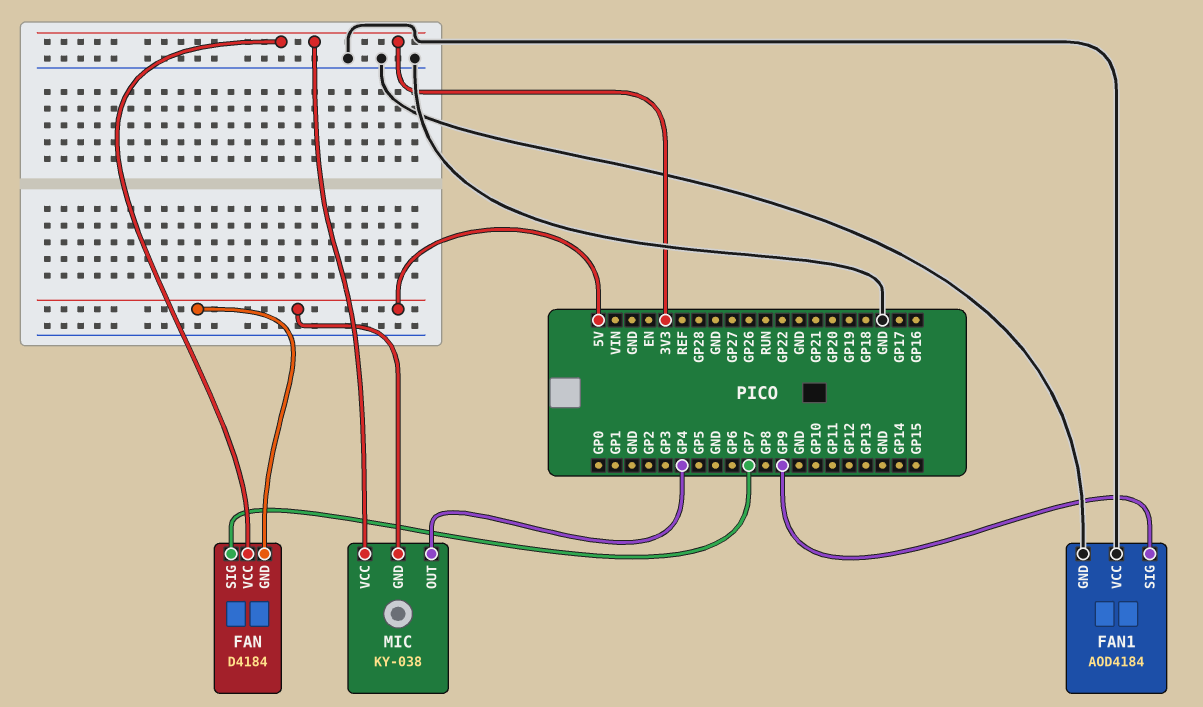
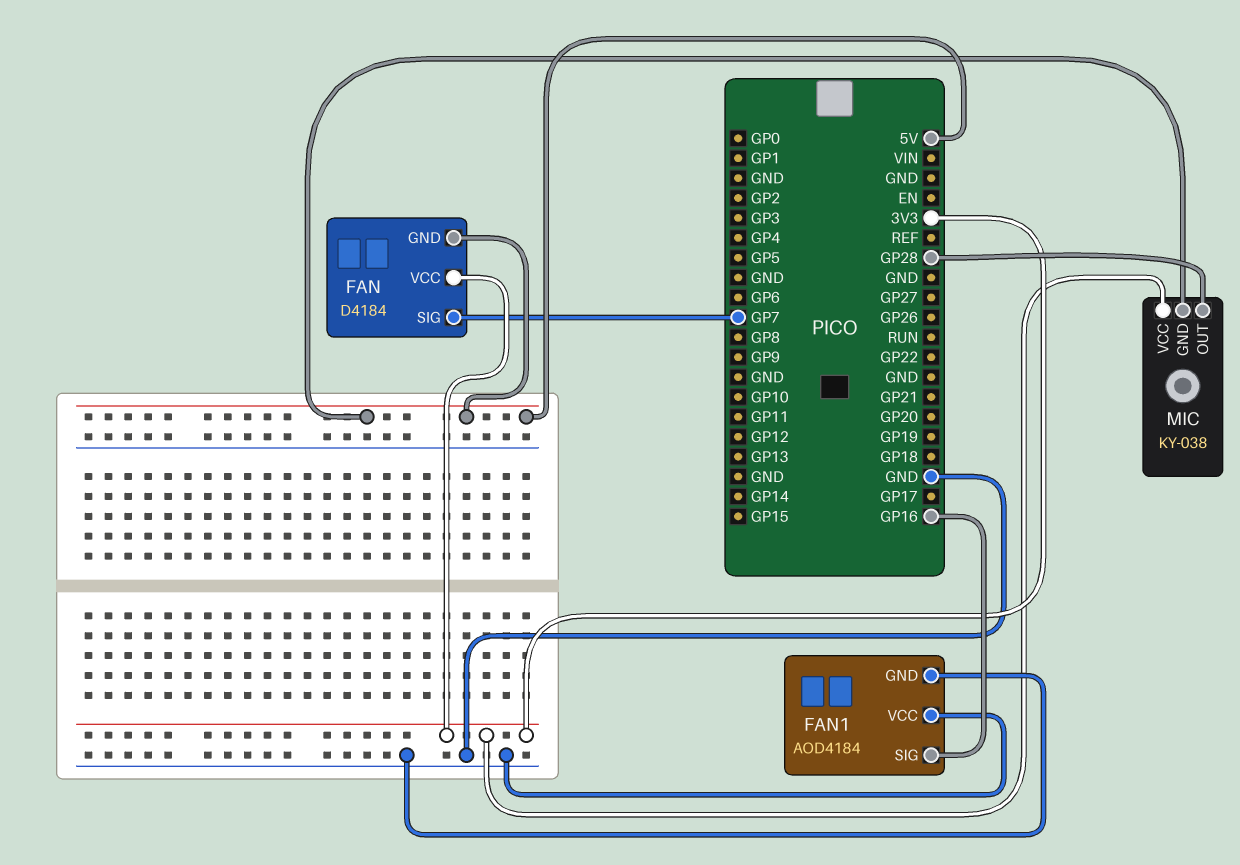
FAN1 pin SIG: GP9 -> GP16
MIC pin OUT: GP4 -> GP28

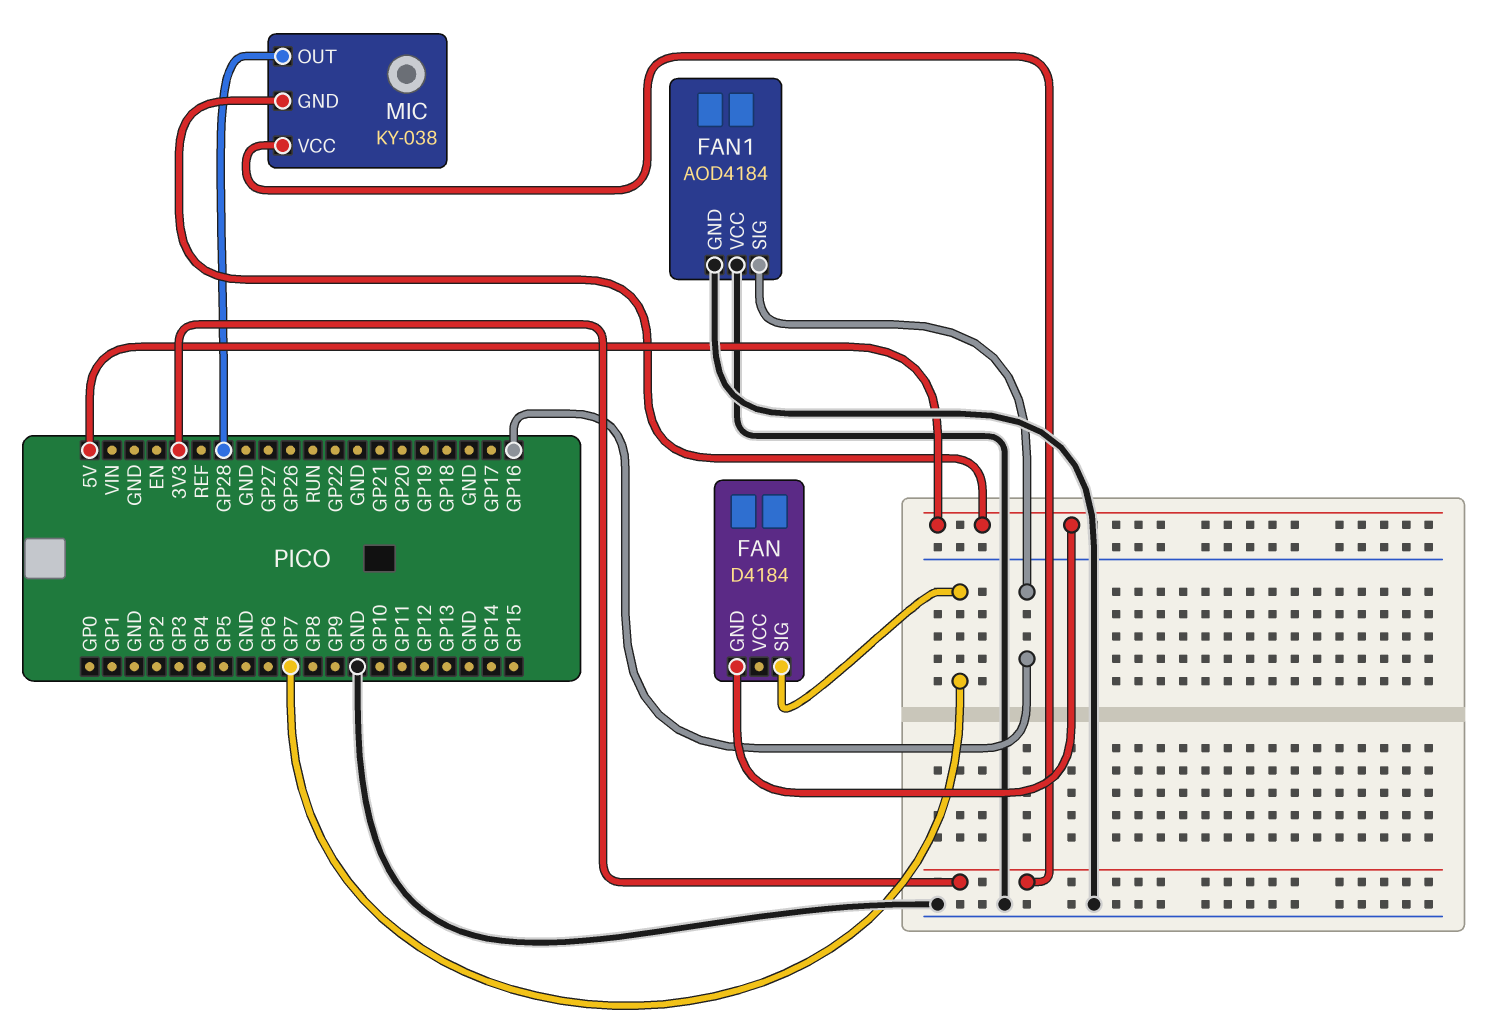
FAN pin VCC: 3V3 -> none

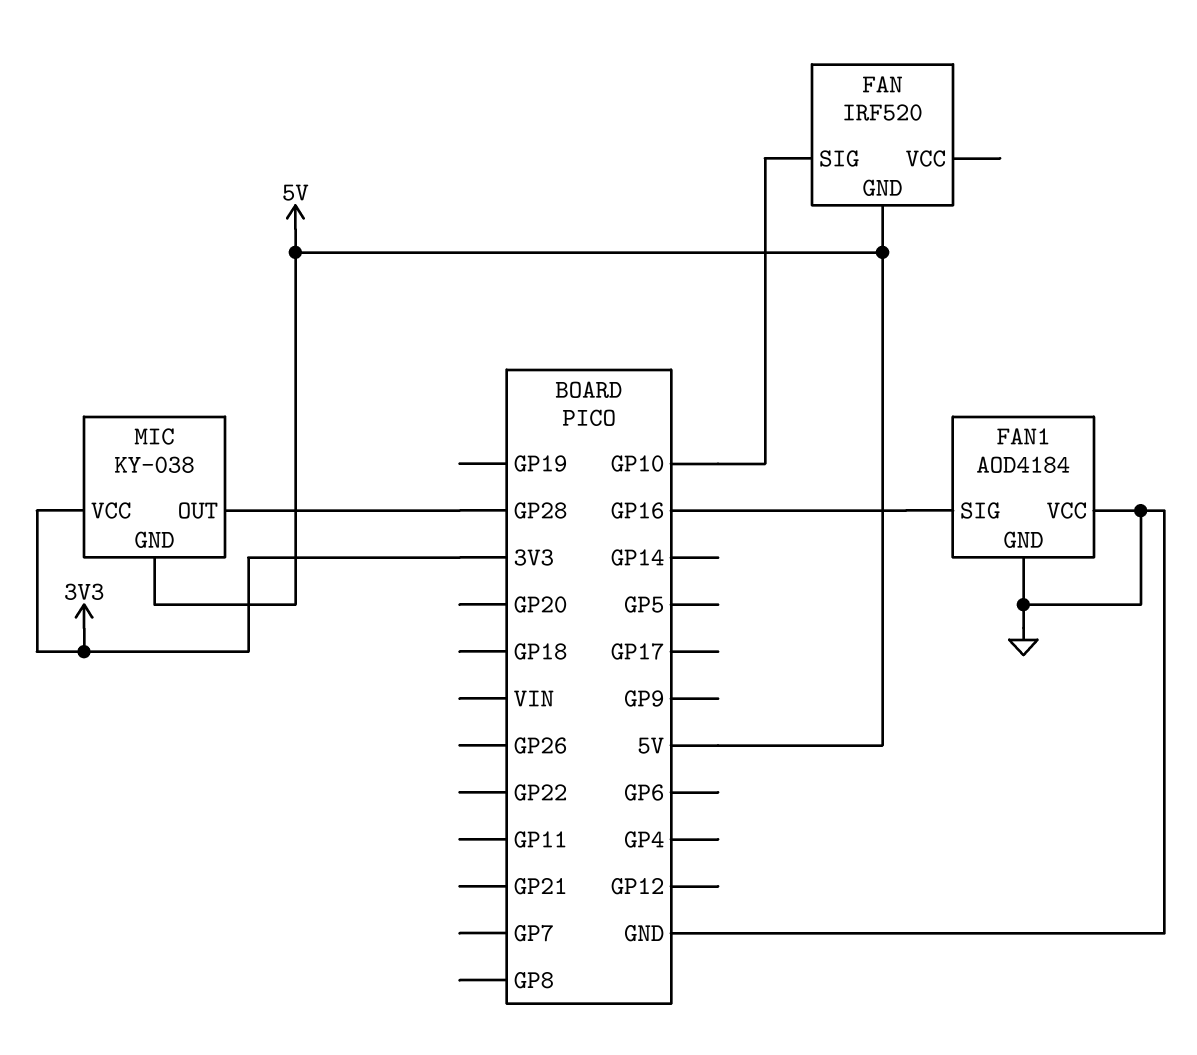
FAN: D4184 -> IRF520
FAN pin SIG: GP7 -> GP10

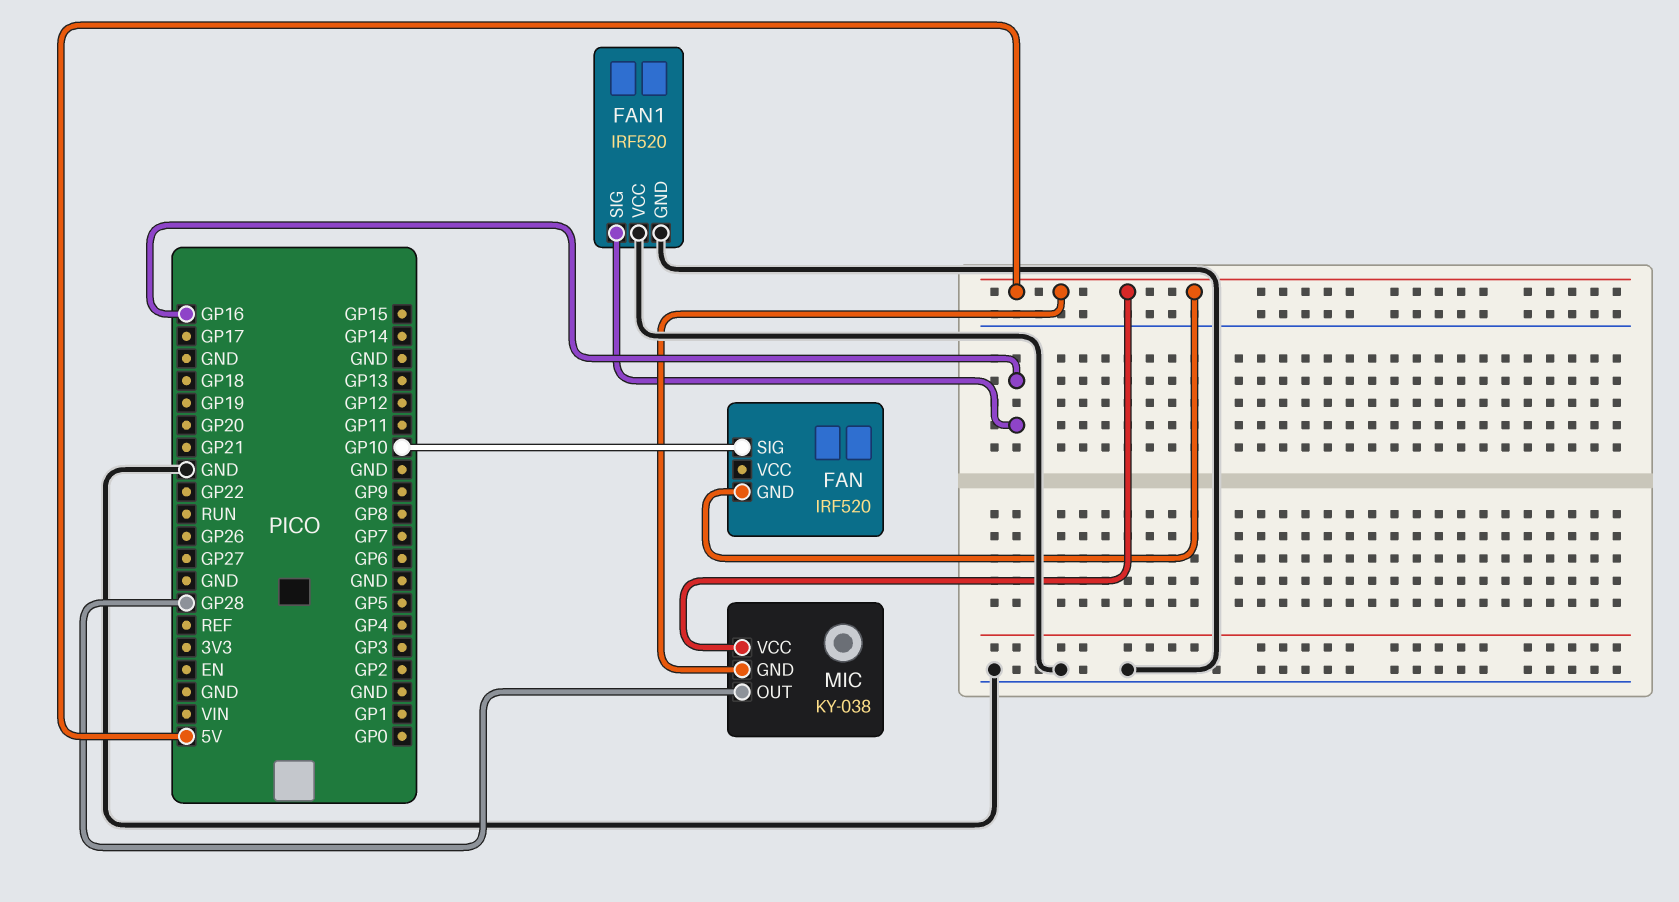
FAN1: AOD4184 -> IRF520
MIC pin VCC: 3V3 -> 5V

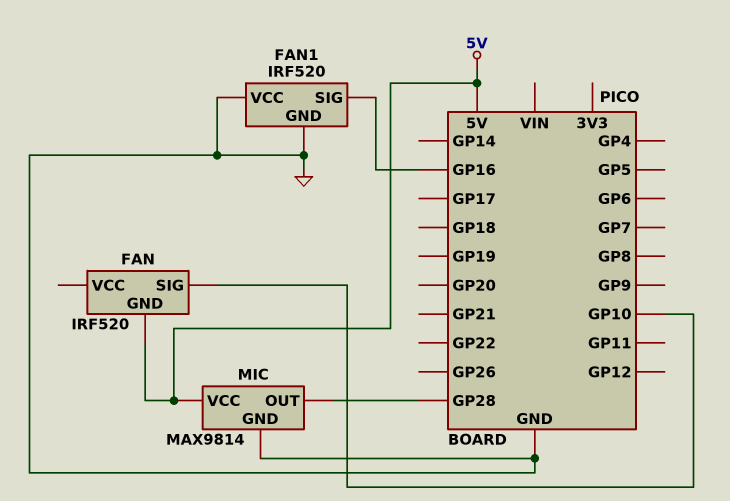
MIC: KY-038 -> MAX9814
MIC pin GND: 5V -> GND

